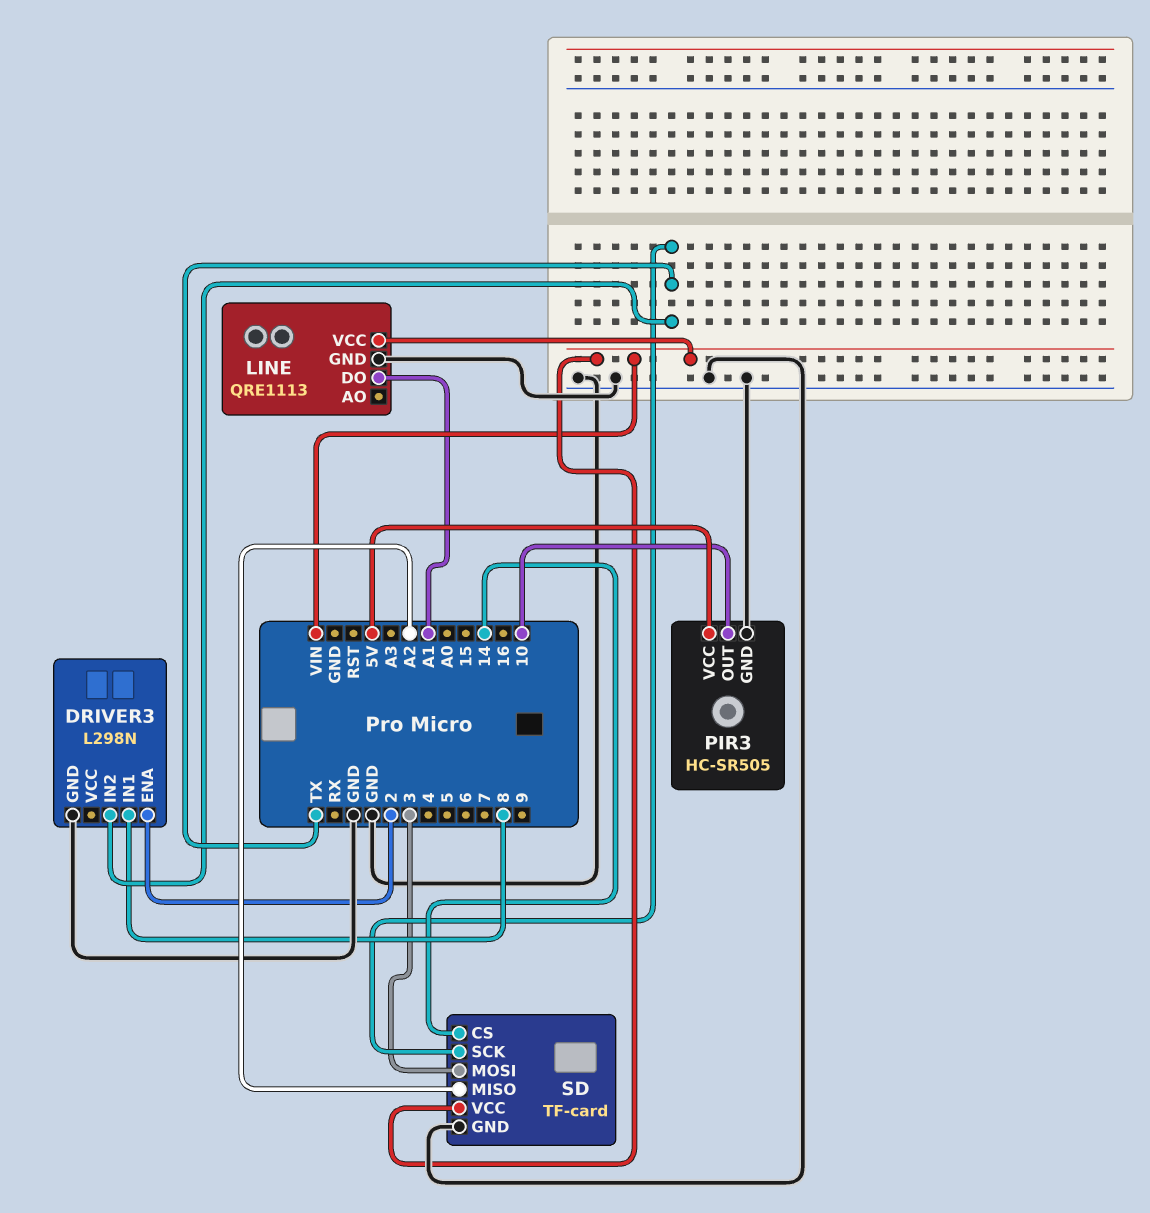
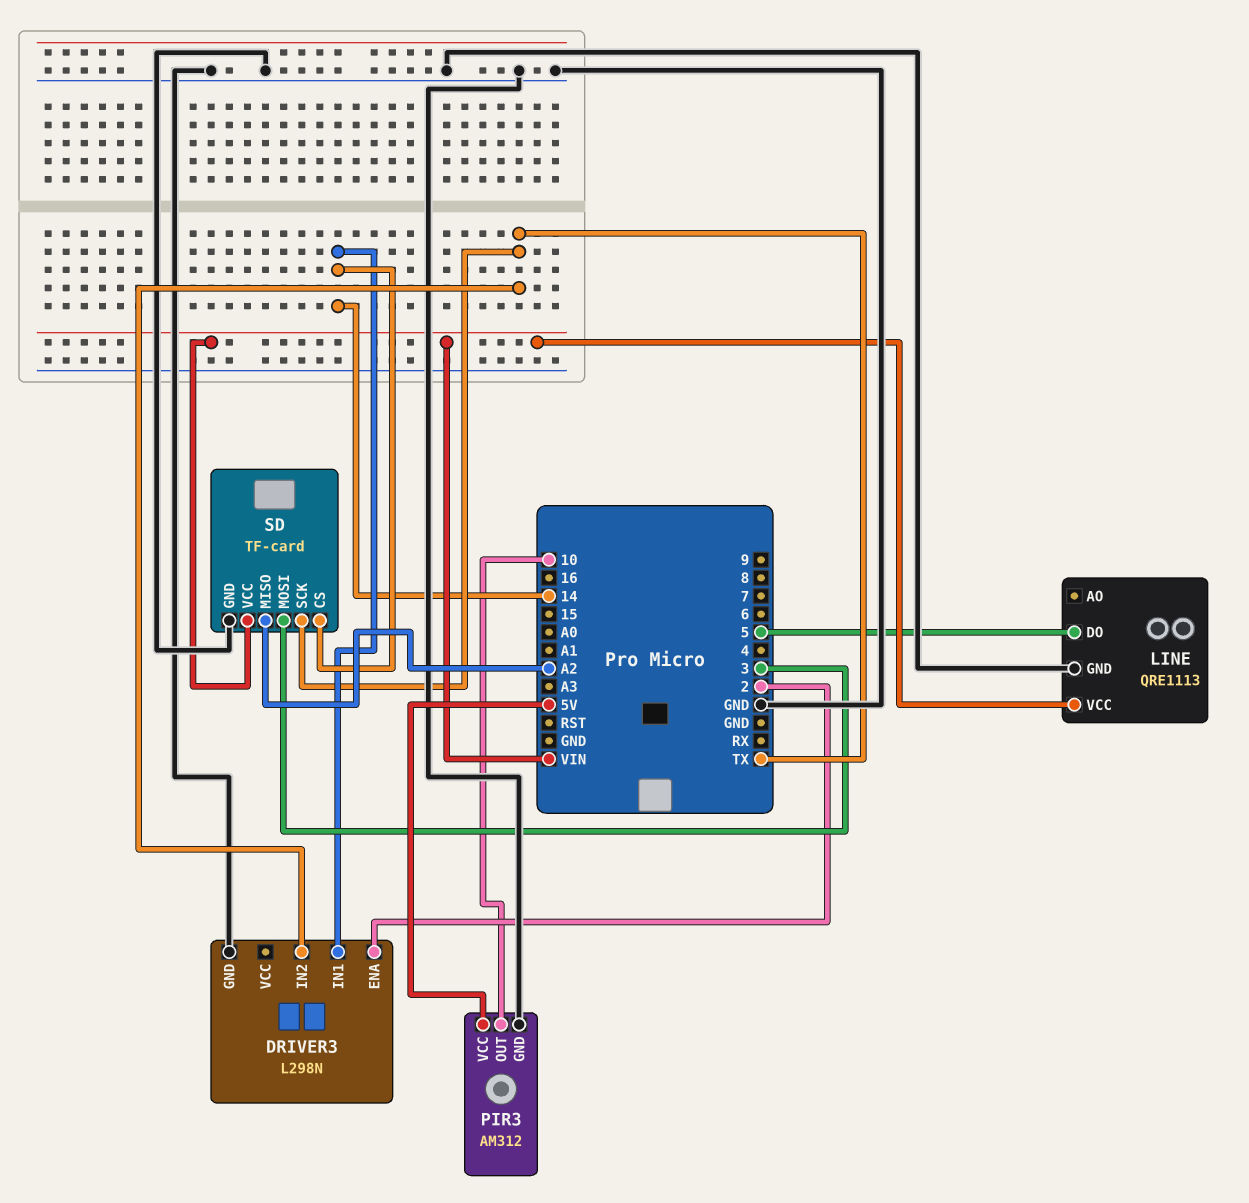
DRIVER3 pin IN1: 8 -> 14
LINE pin DO: A1 -> 5
PIR3: HC-SR505 -> AM312

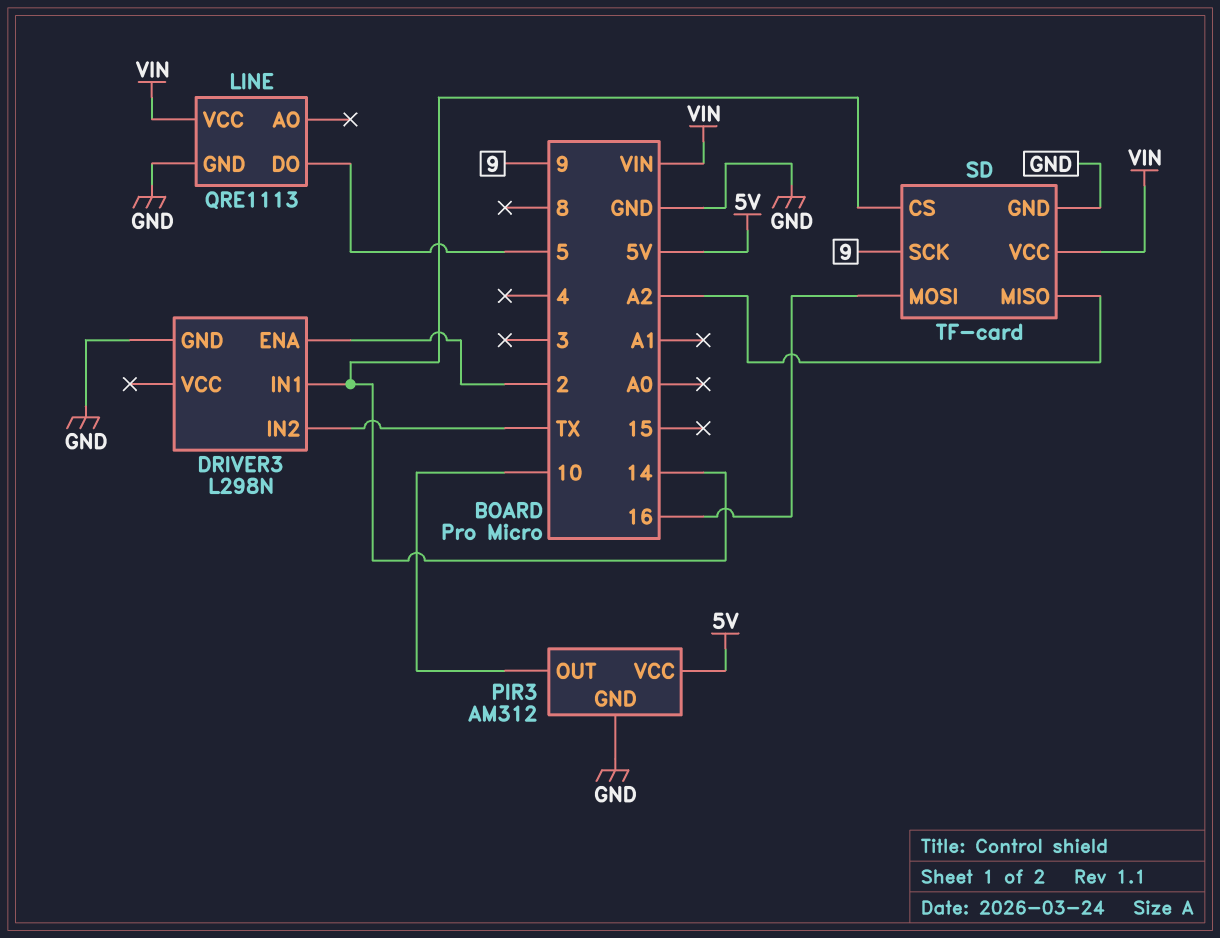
SD pin MOSI: 3 -> 16
SD pin SCK: TX -> 9

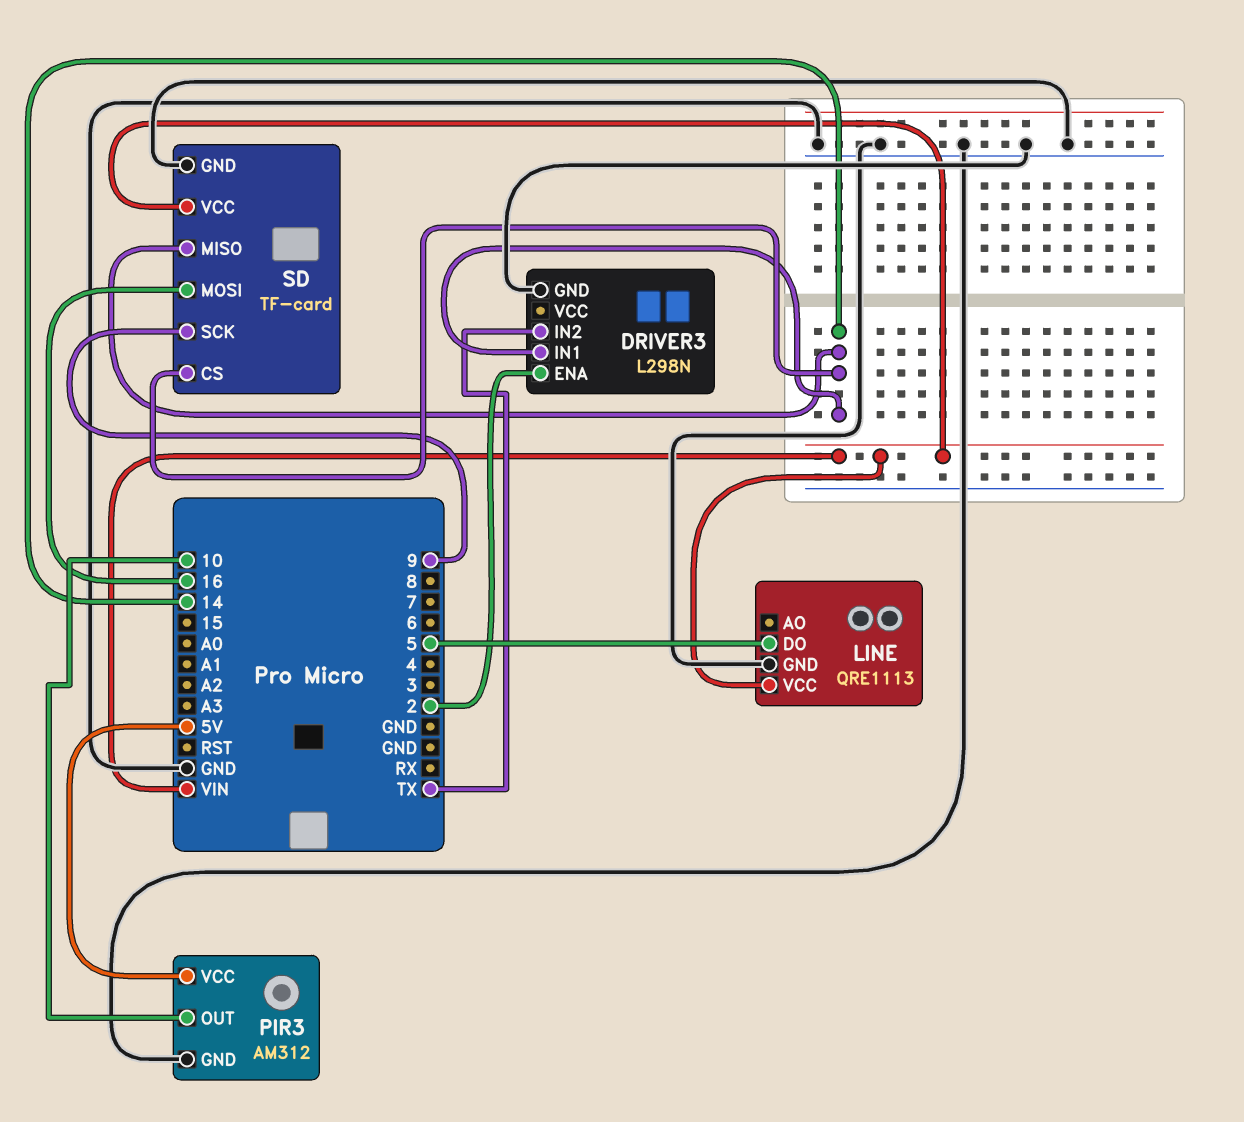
SD pin MISO: A2 -> 14

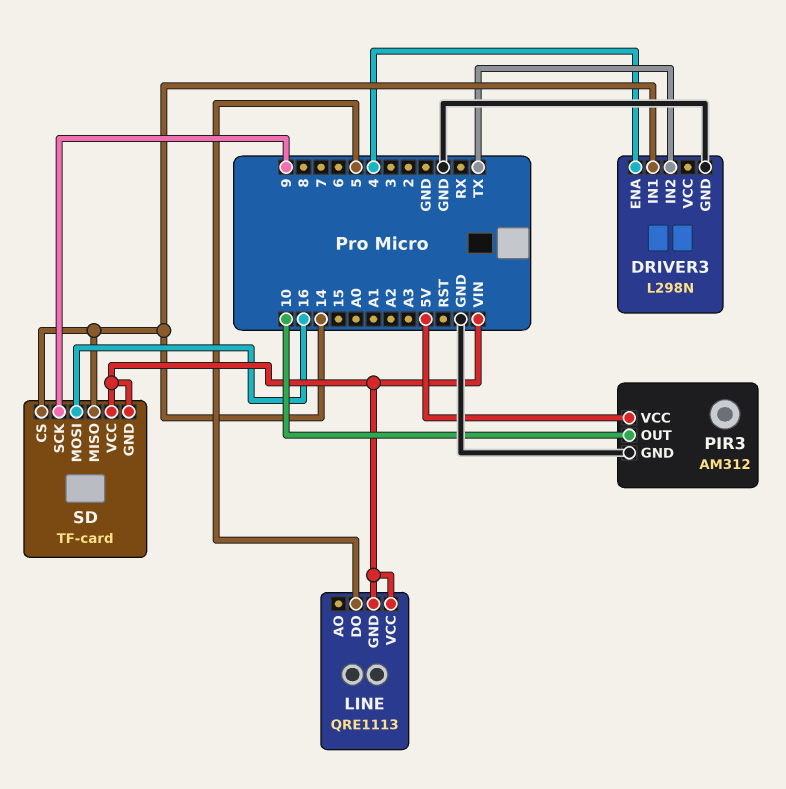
DRIVER3 pin ENA: 2 -> 4
LINE pin GND: GND -> VIN
SD pin GND: GND -> VIN

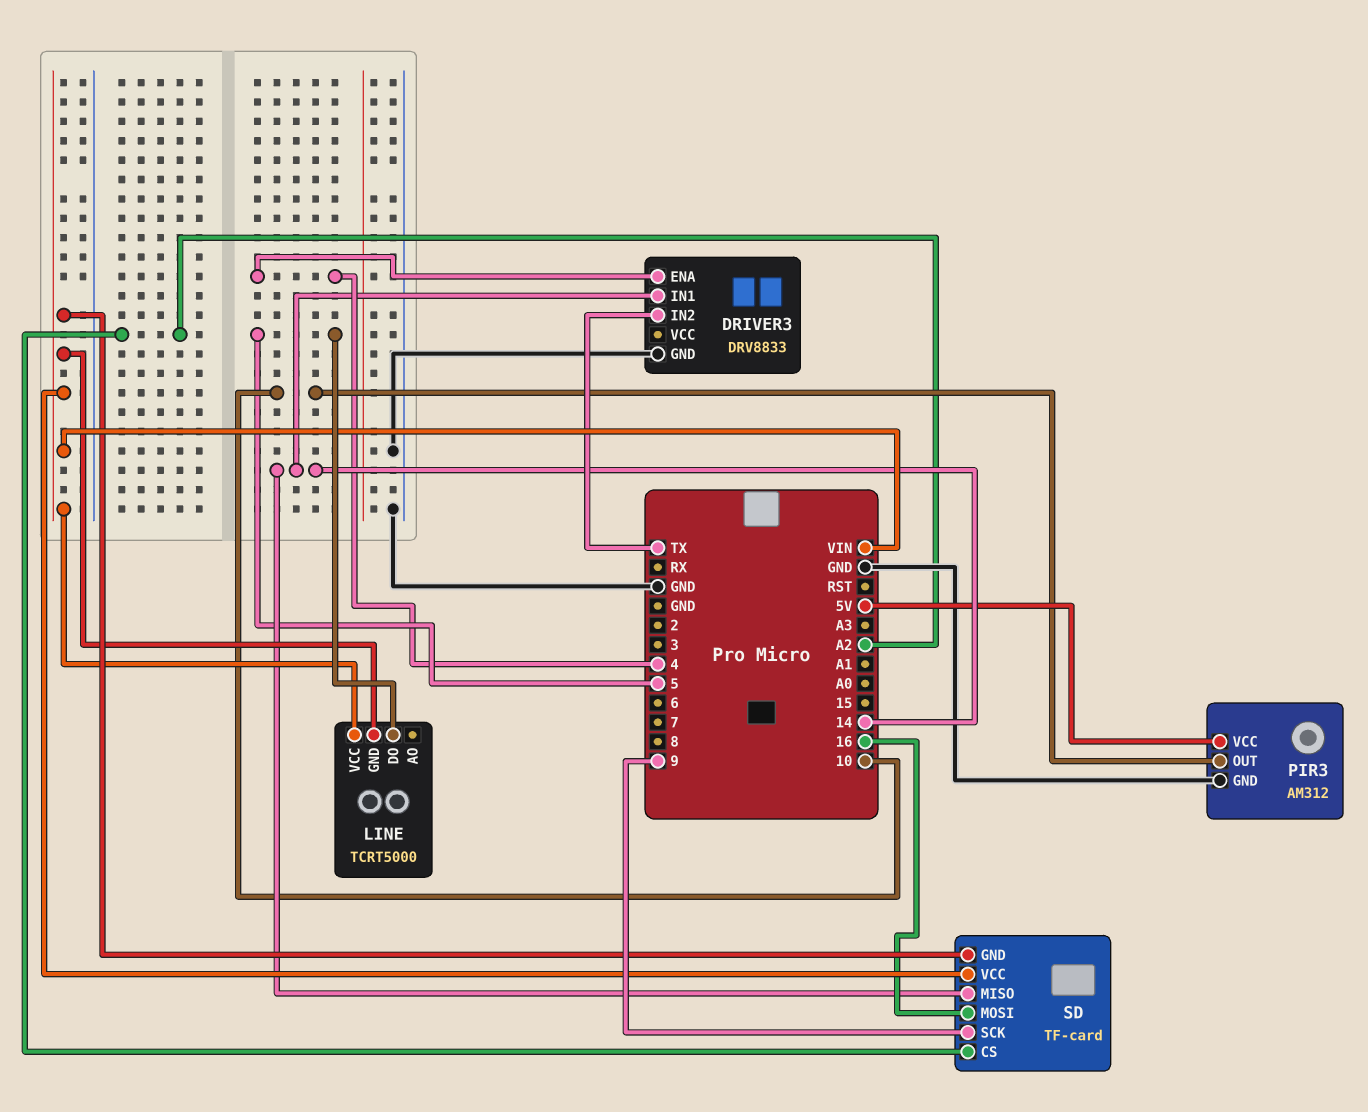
DRIVER3: L298N -> DRV8833
LINE: QRE1113 -> TCRT5000
SD pin CS: 14 -> A2

